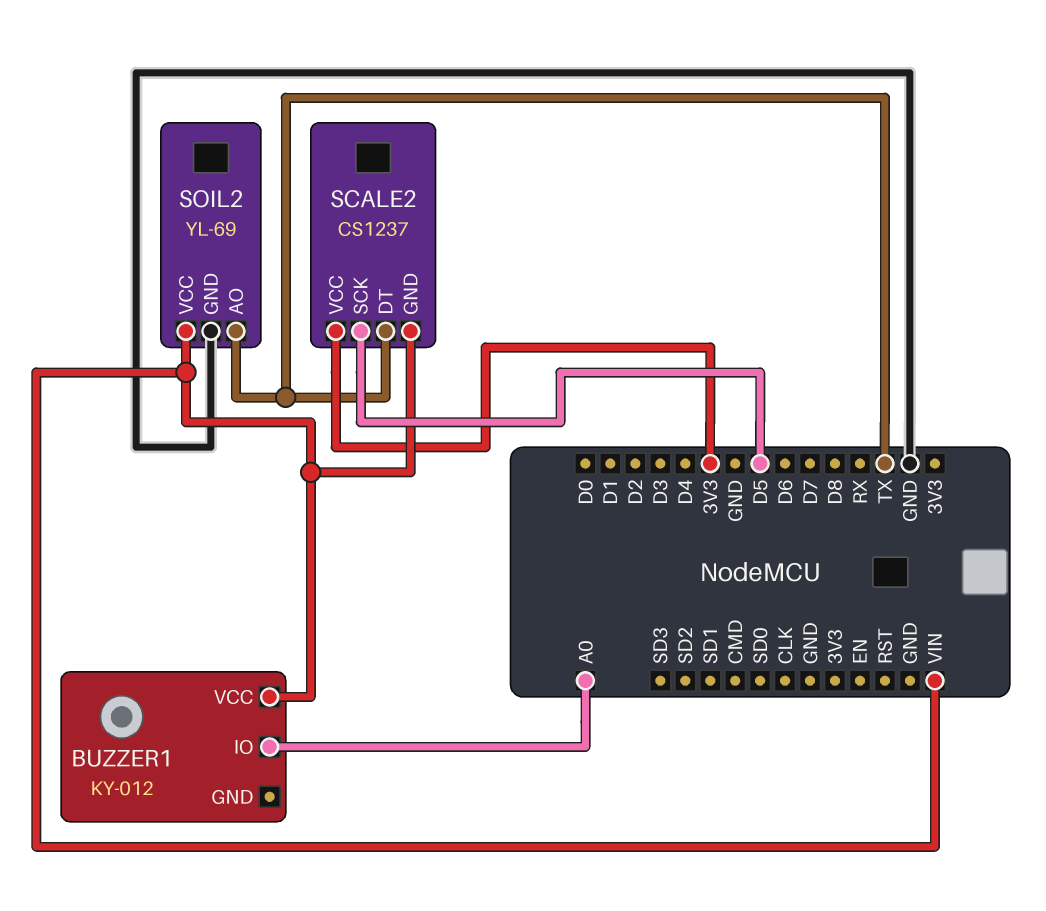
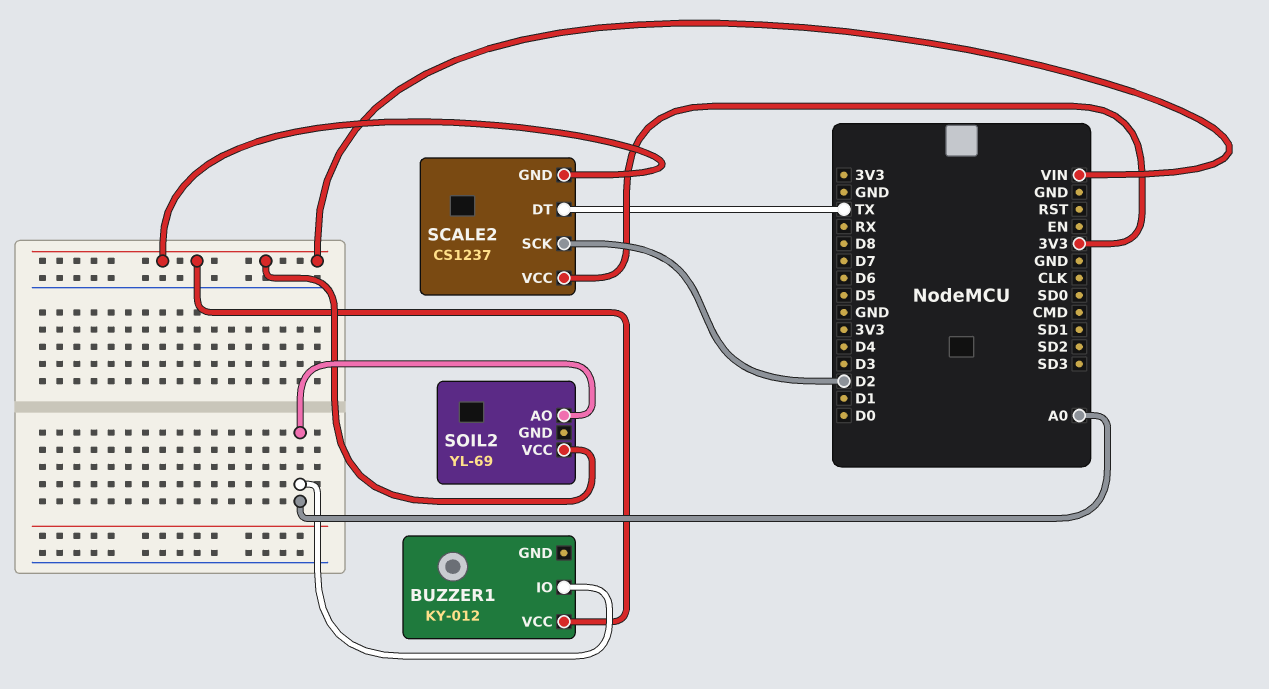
SCALE2 pin SCK: D5 -> D2
SOIL2 pin AO: TX -> A0
SOIL2 pin GND: GND -> none

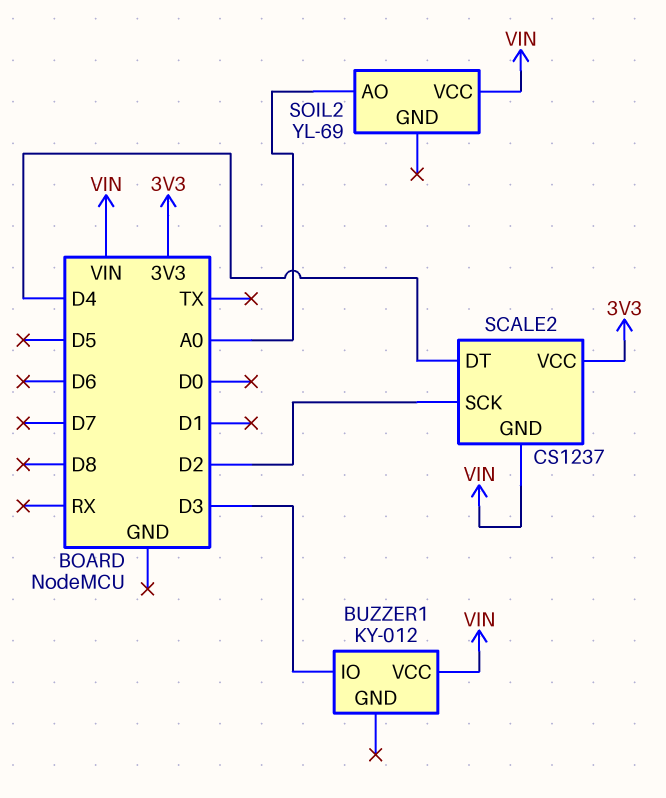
BUZZER1 pin IO: A0 -> D3
SCALE2 pin DT: TX -> D4

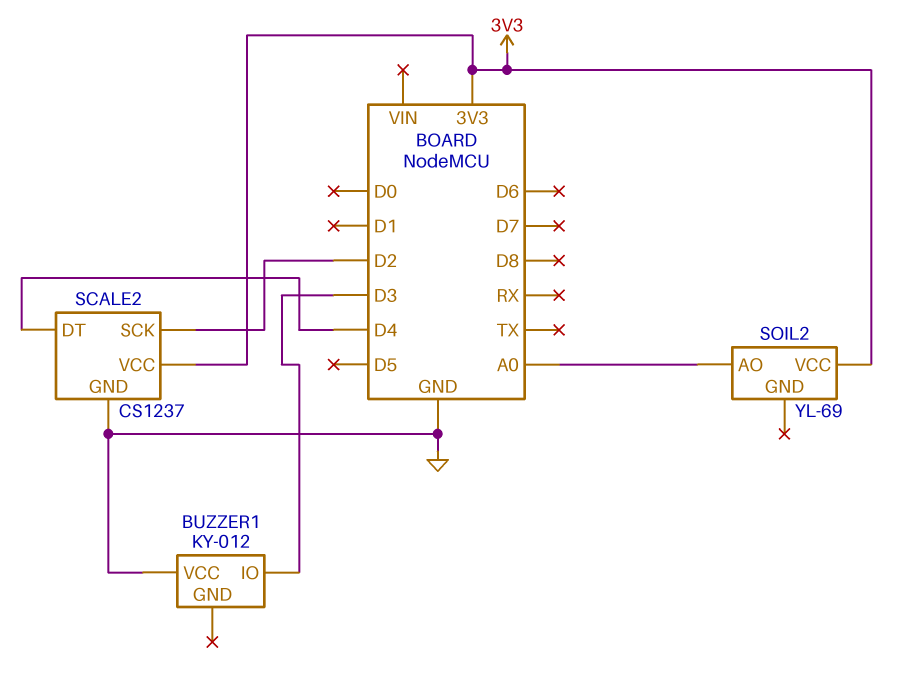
BUZZER1 pin VCC: VIN -> GND
SCALE2 pin GND: VIN -> GND
SOIL2 pin VCC: VIN -> 3V3

